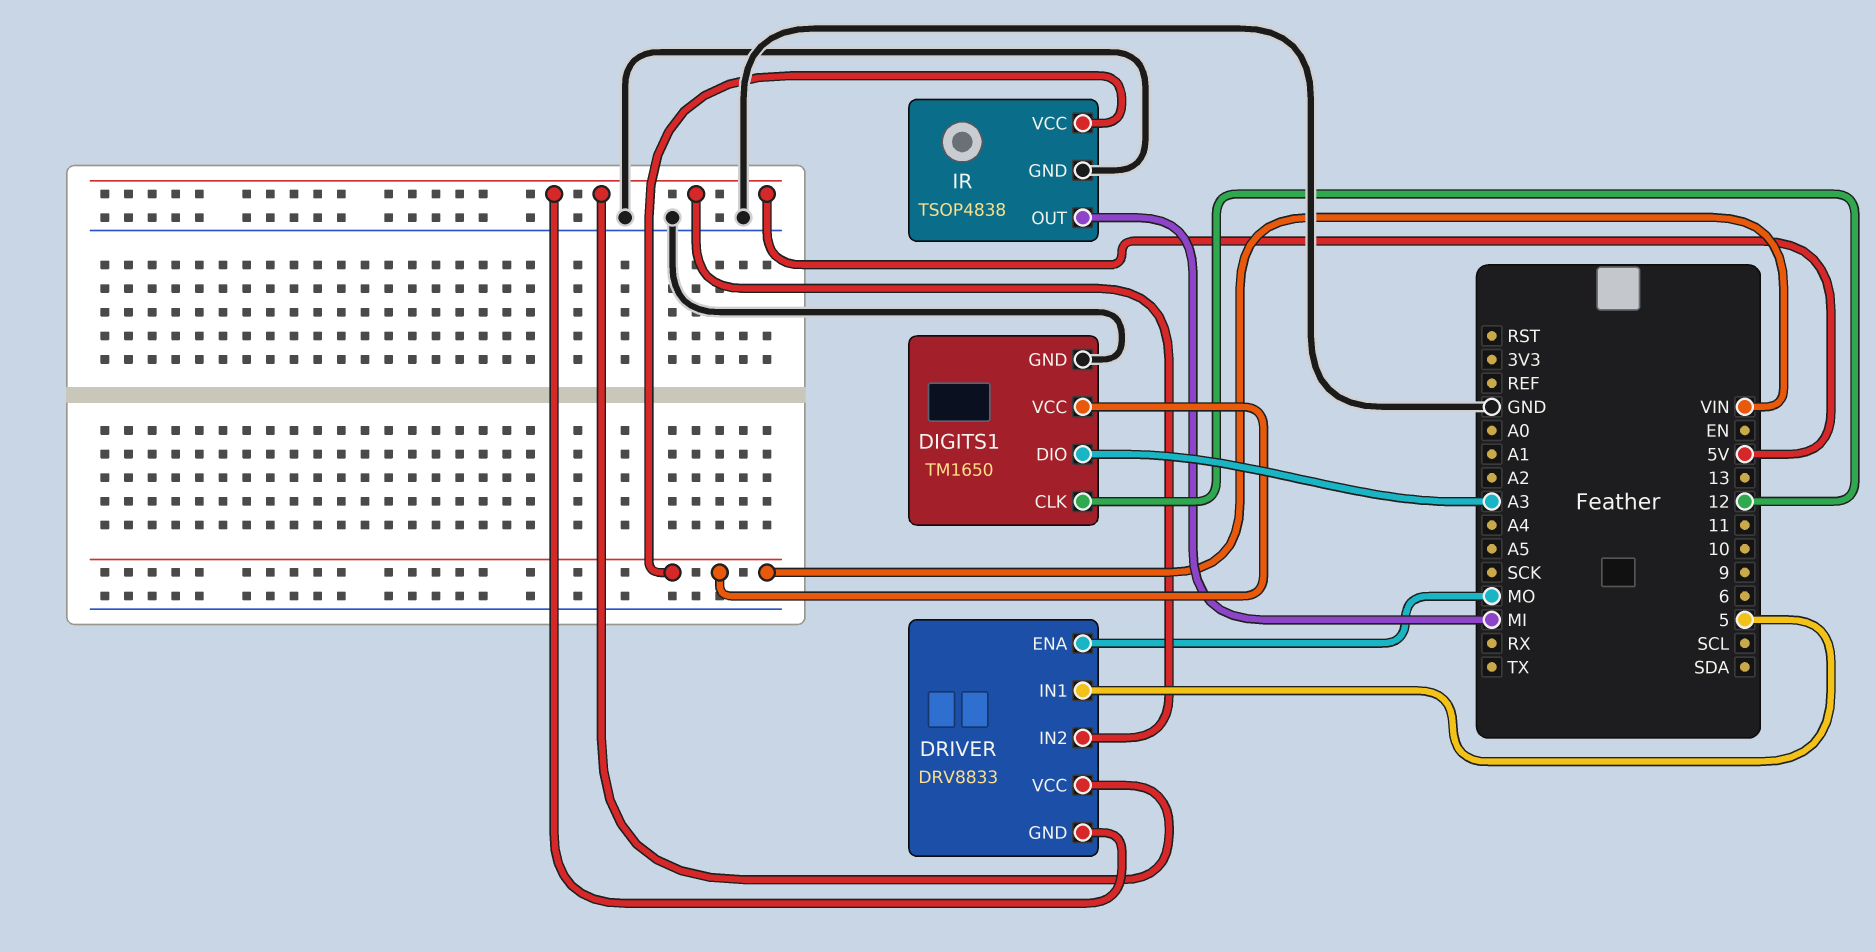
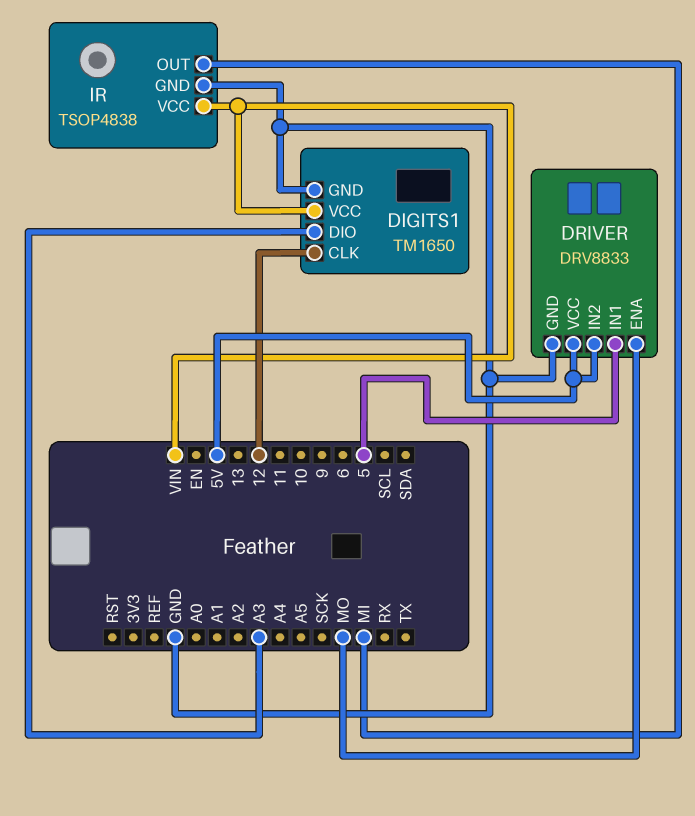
DRIVER pin GND: 5V -> GND

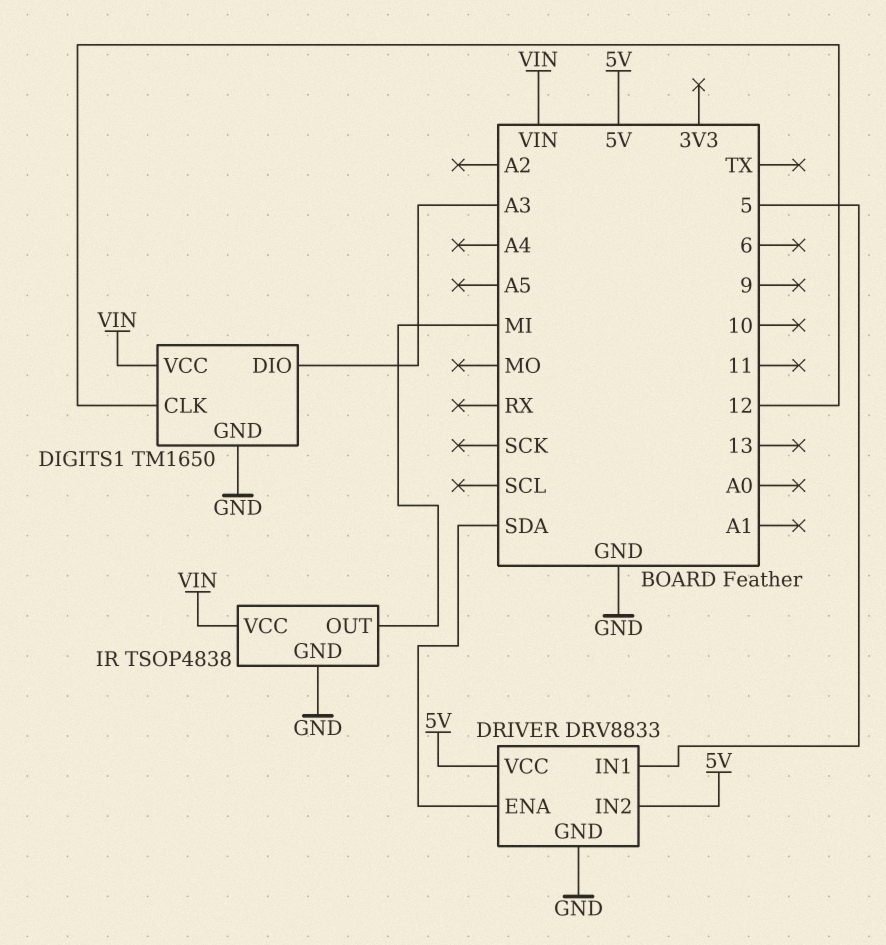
DRIVER pin ENA: MO -> SDA

